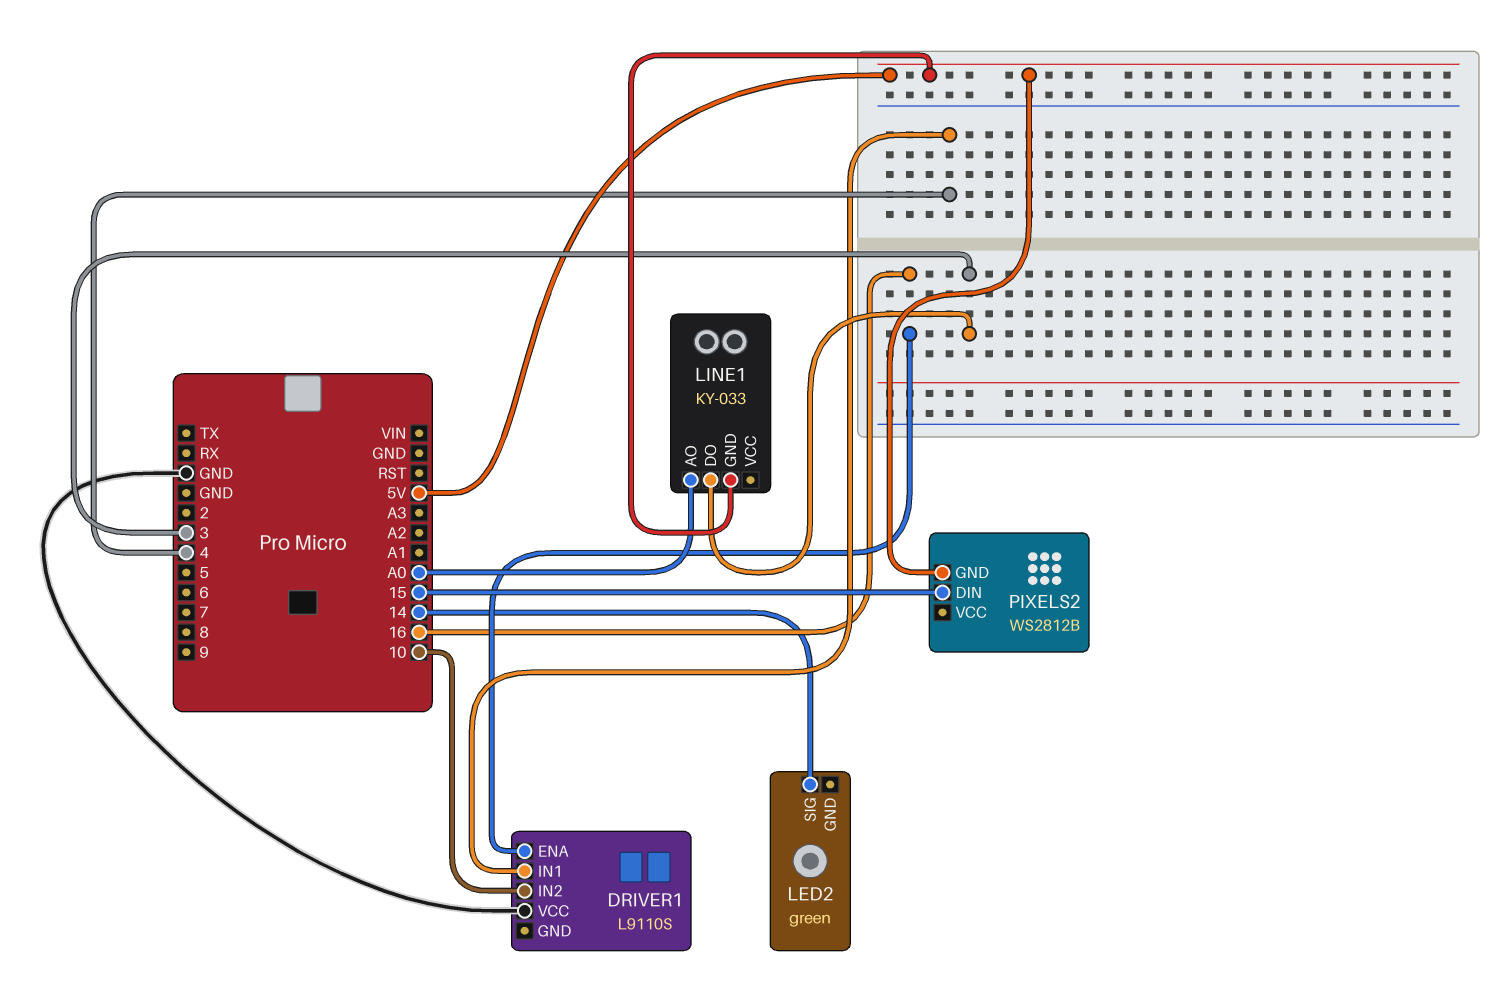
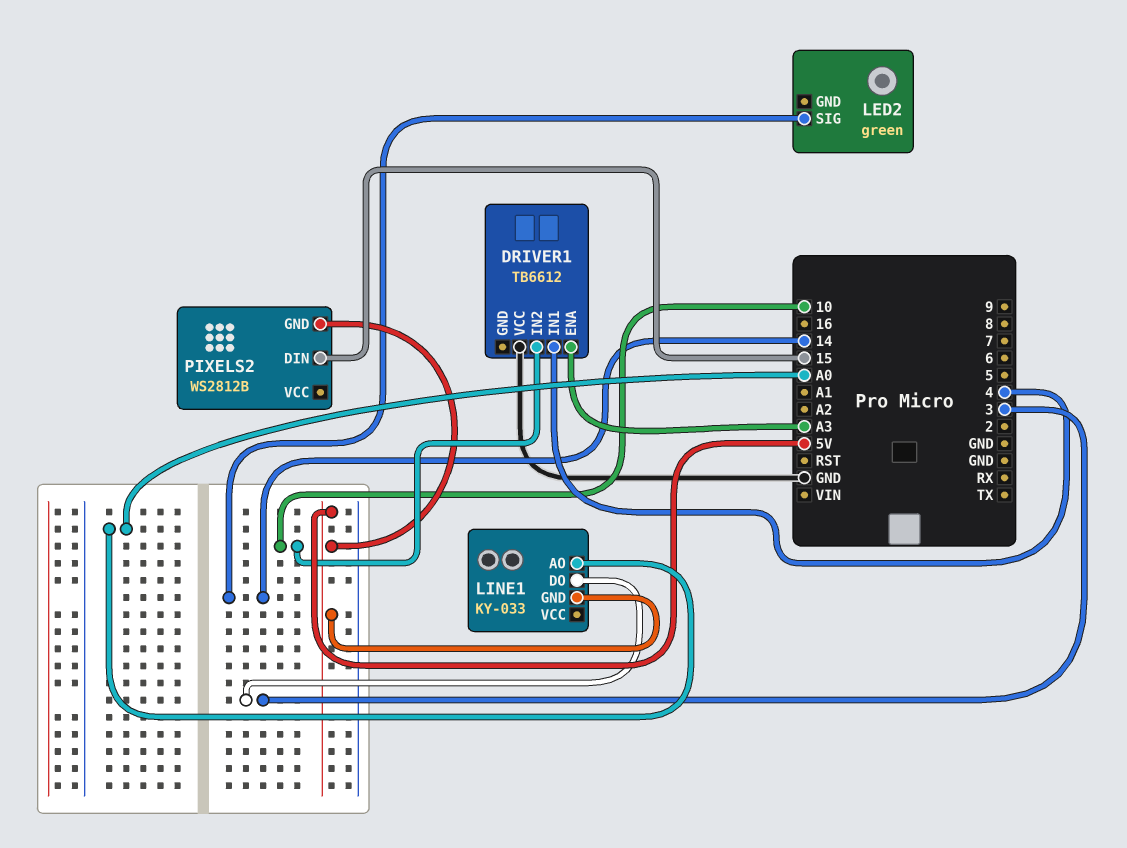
DRIVER1: L9110S -> TB6612
DRIVER1 pin ENA: 16 -> A3

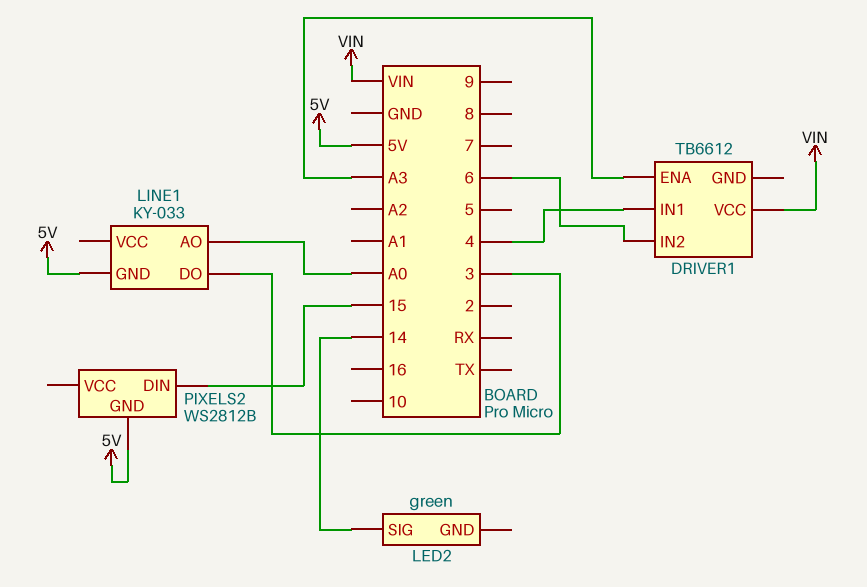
DRIVER1 pin IN2: 10 -> 6
DRIVER1 pin VCC: GND -> VIN

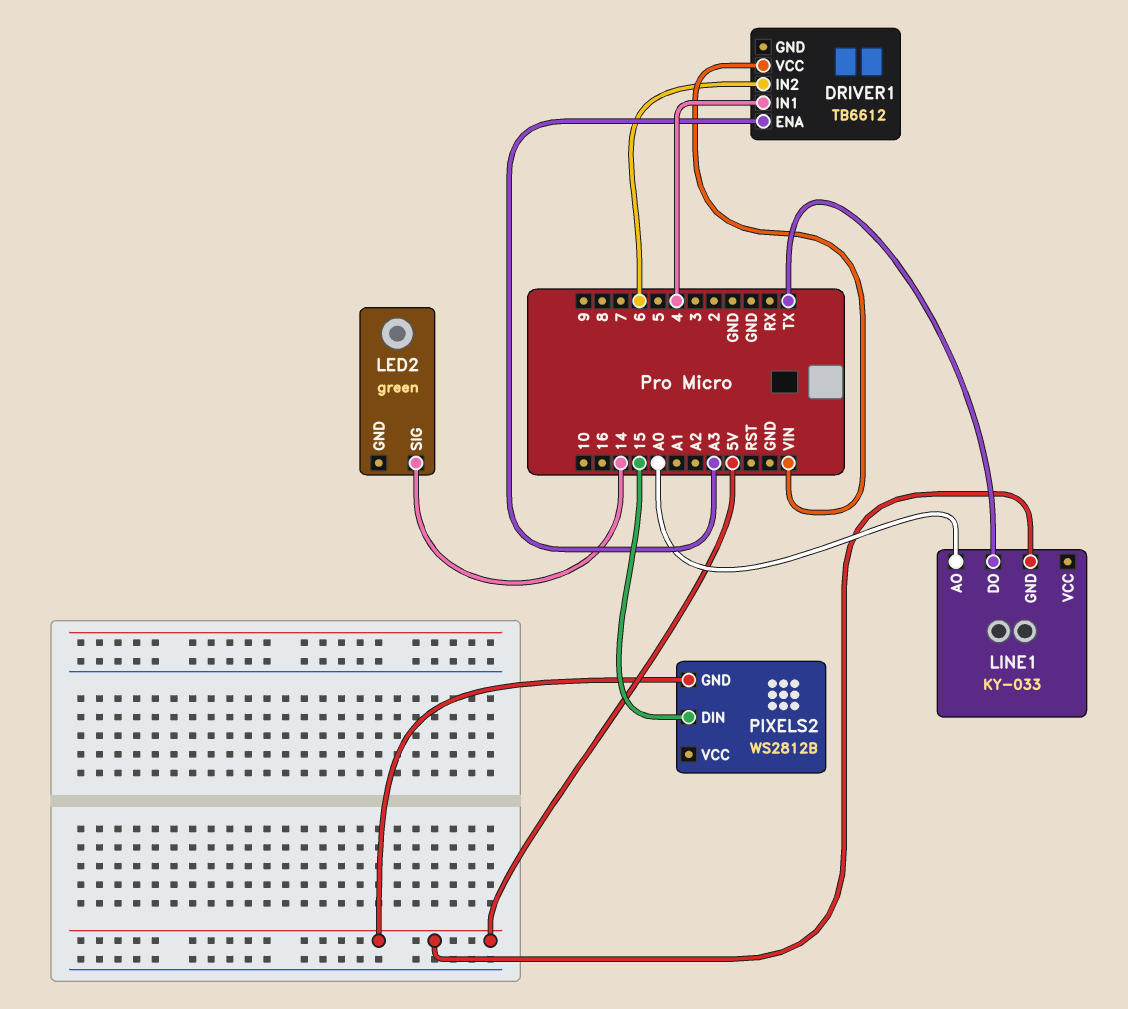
LINE1 pin DO: 3 -> TX

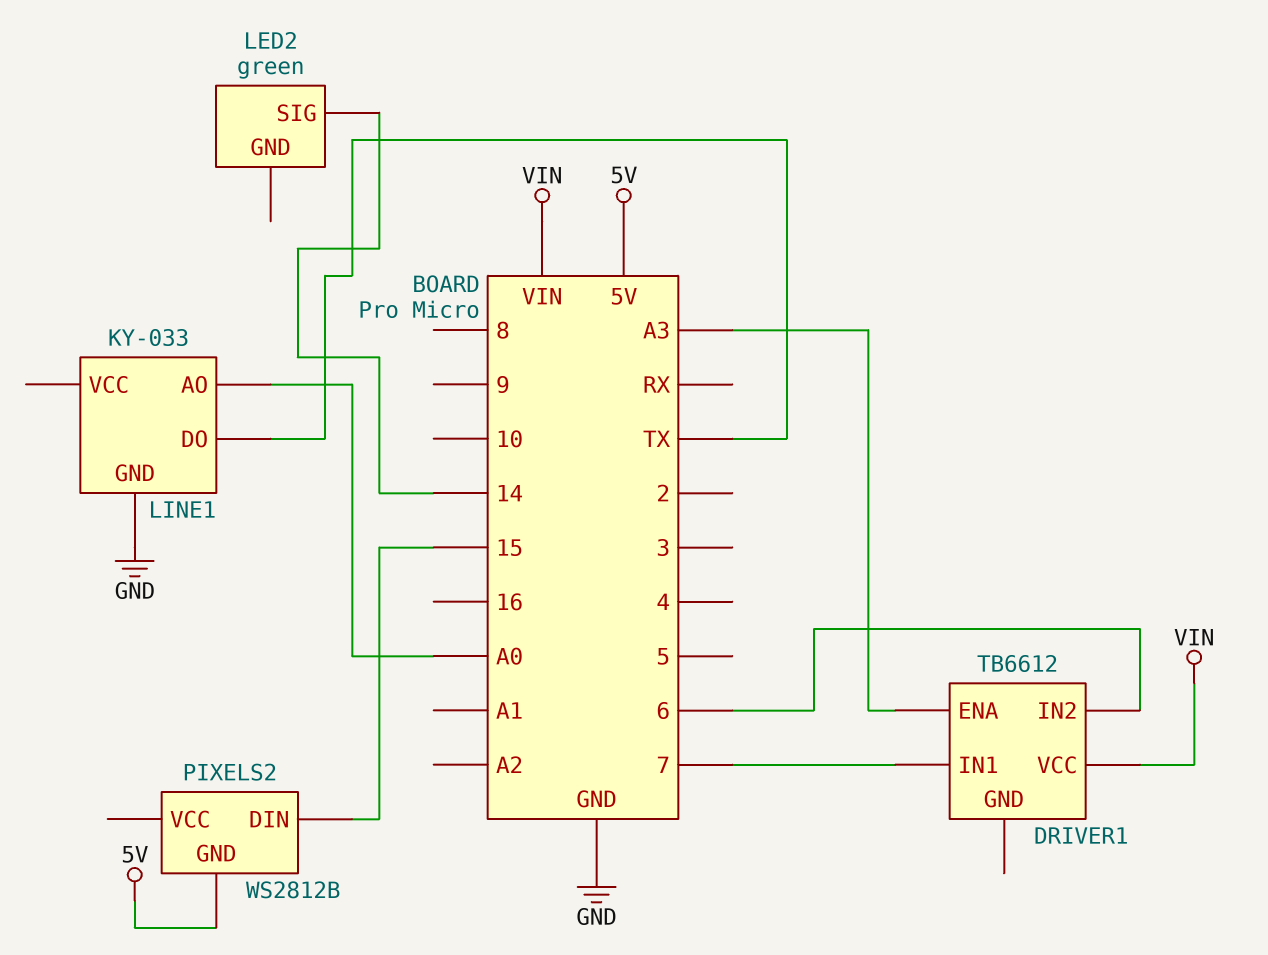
DRIVER1 pin IN1: 4 -> 7
LINE1 pin GND: 5V -> GND

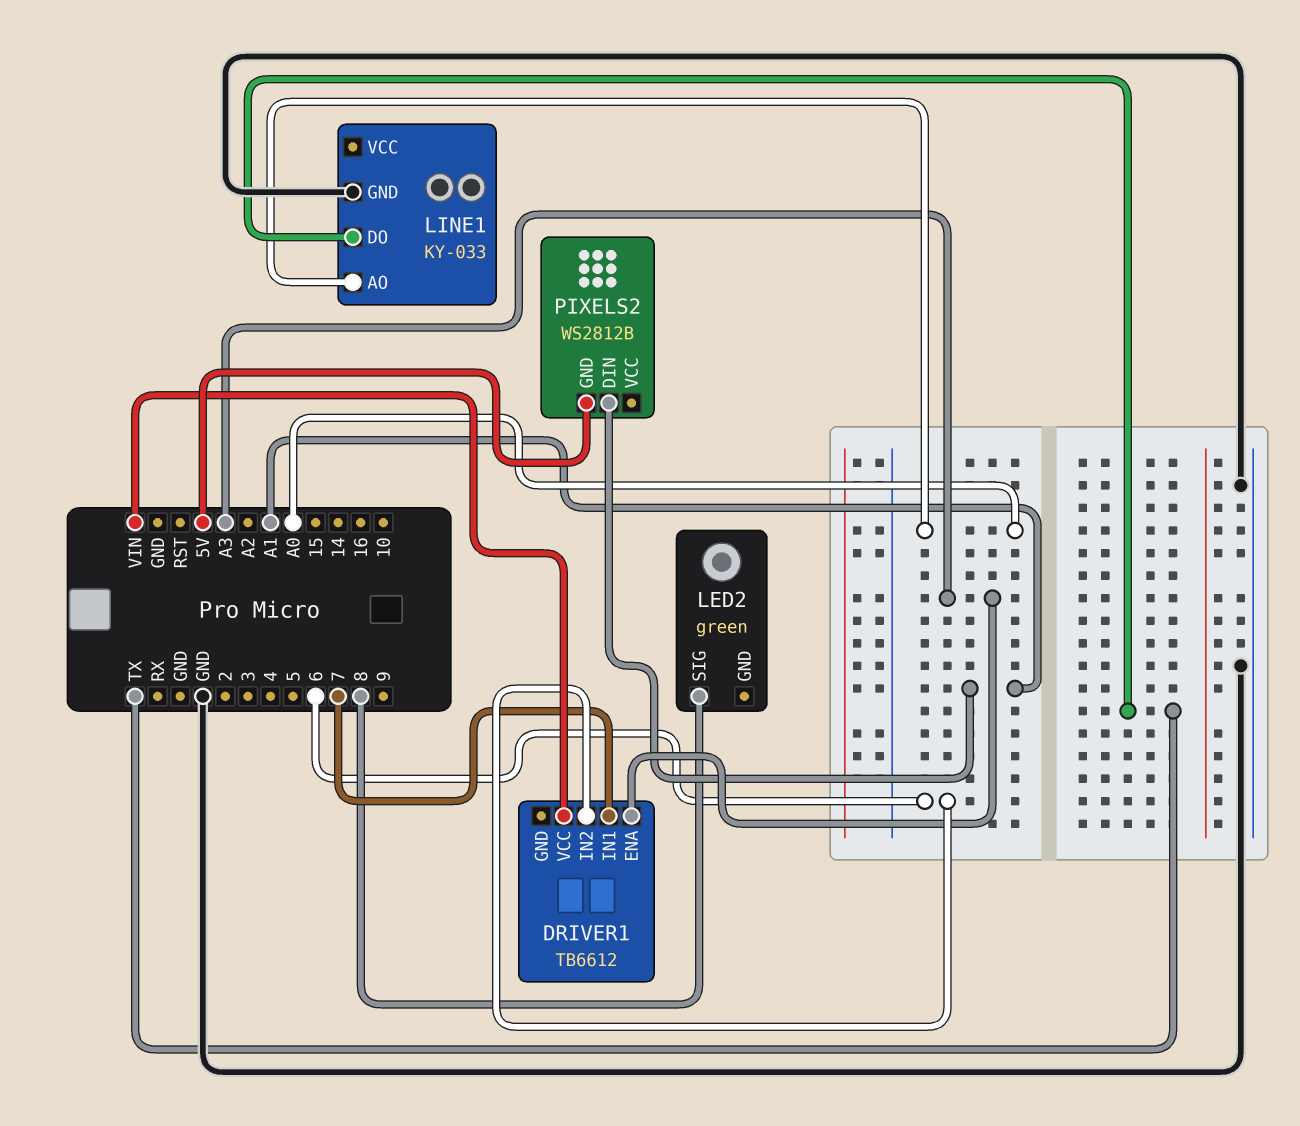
LED2 pin SIG: 14 -> 8
PIXELS2 pin DIN: 15 -> A1

